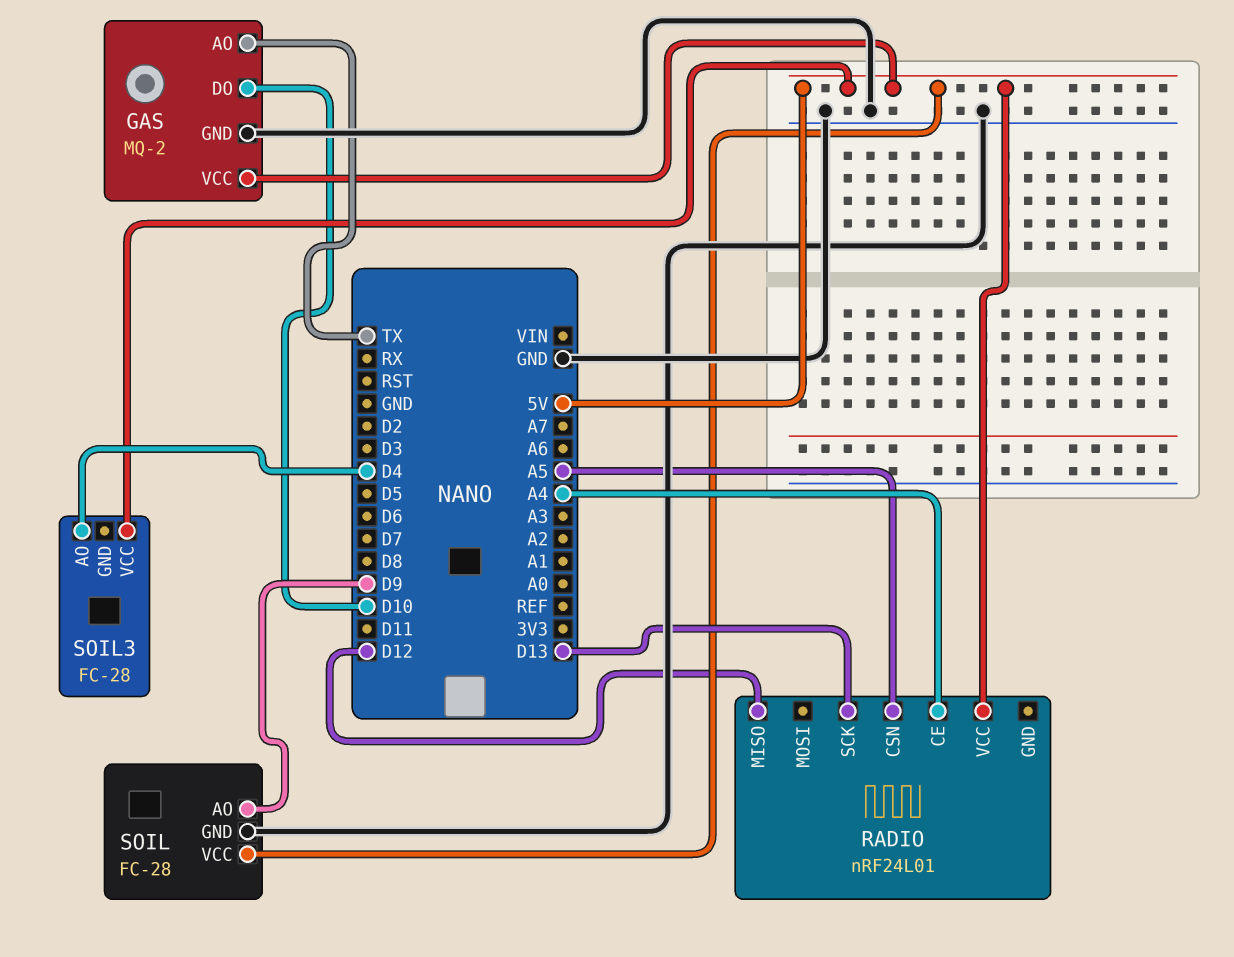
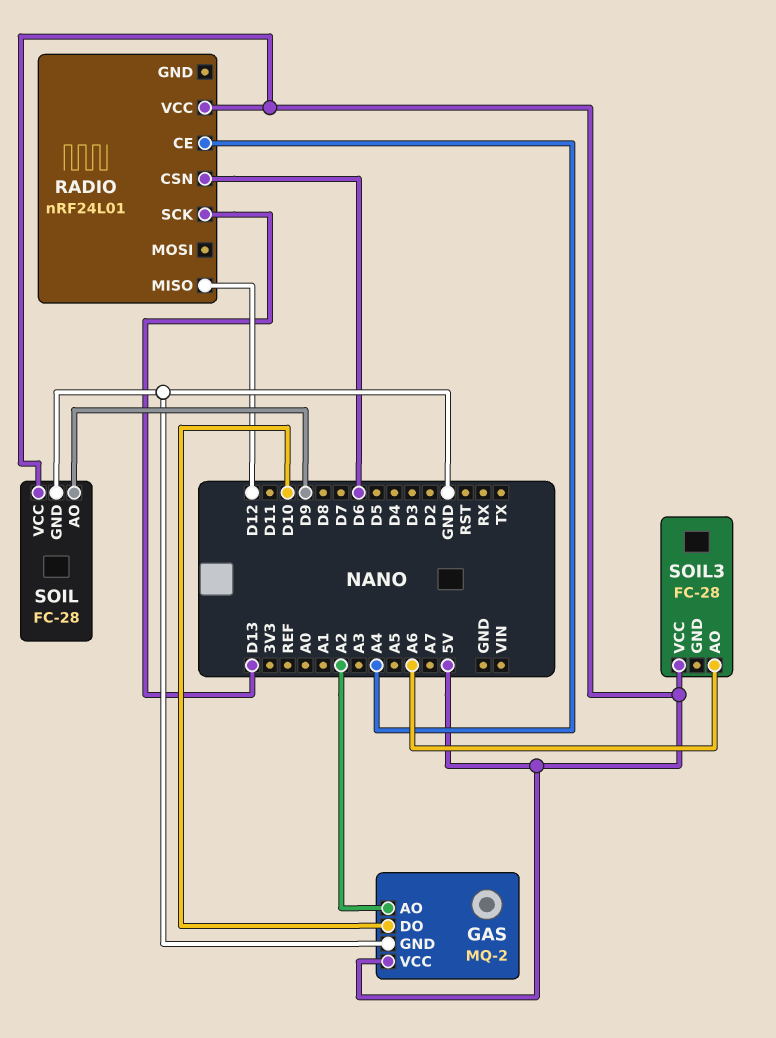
GAS pin AO: TX -> A2
RADIO pin CSN: A5 -> D6
SOIL3 pin AO: D4 -> A6

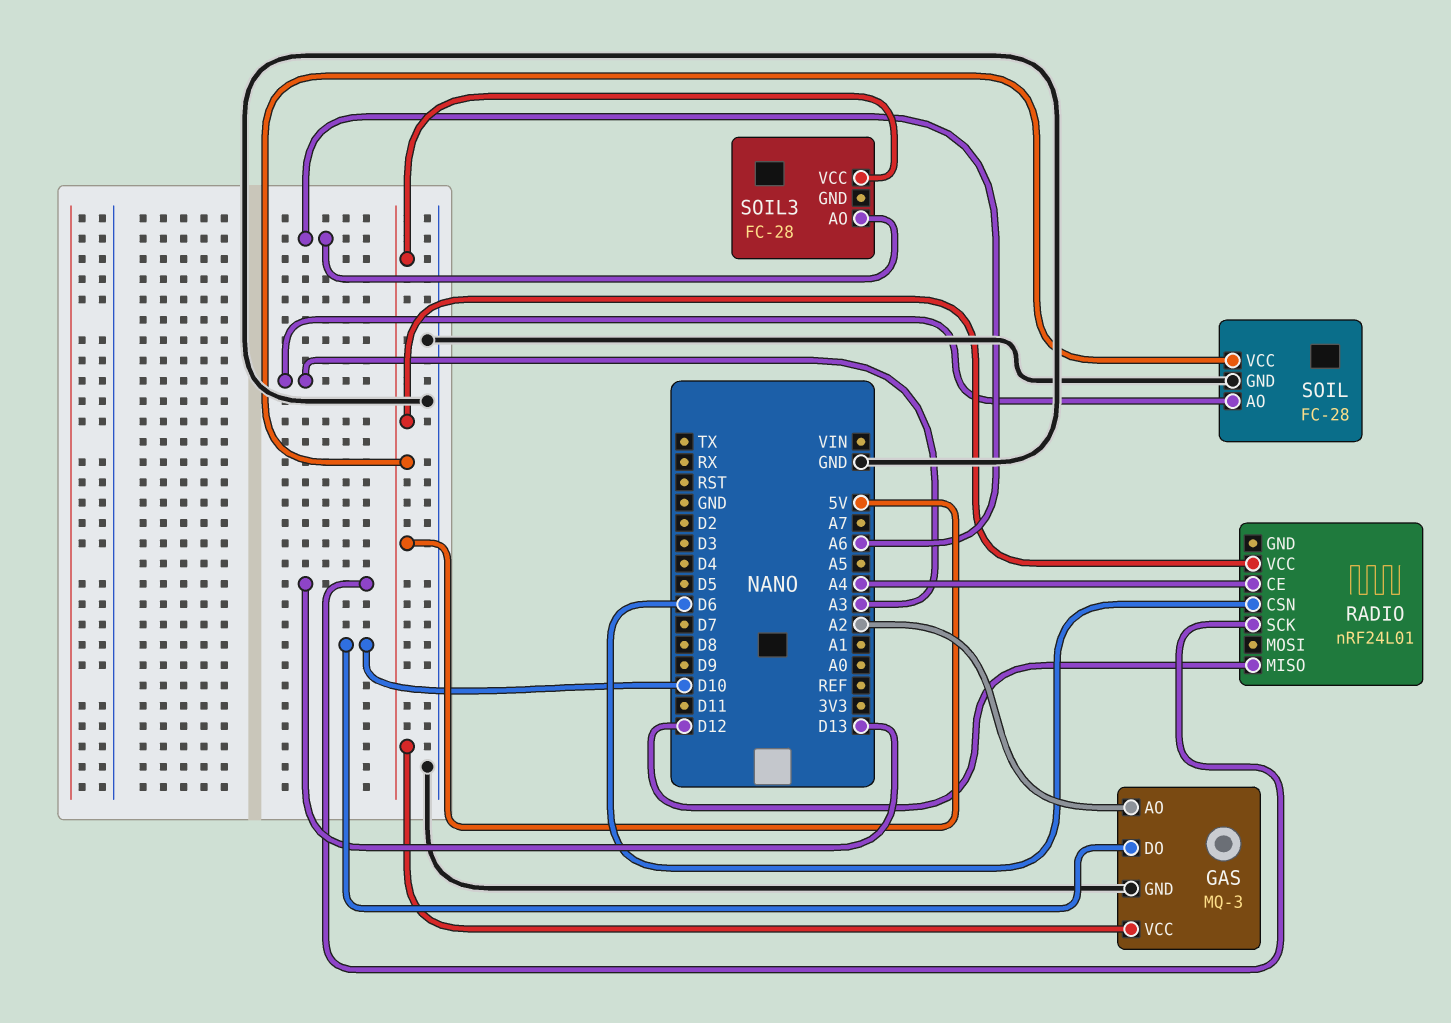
GAS: MQ-2 -> MQ-3
SOIL pin AO: D9 -> A3

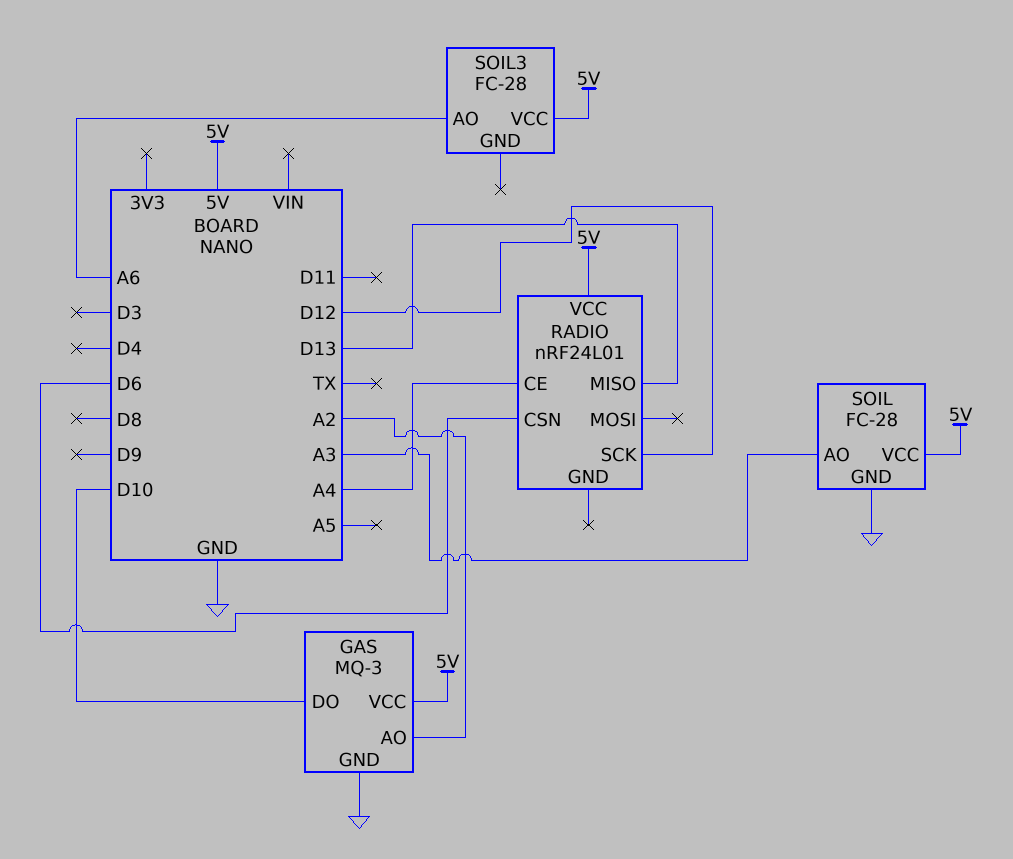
RADIO pin MISO: D12 -> D13
RADIO pin SCK: D13 -> D12

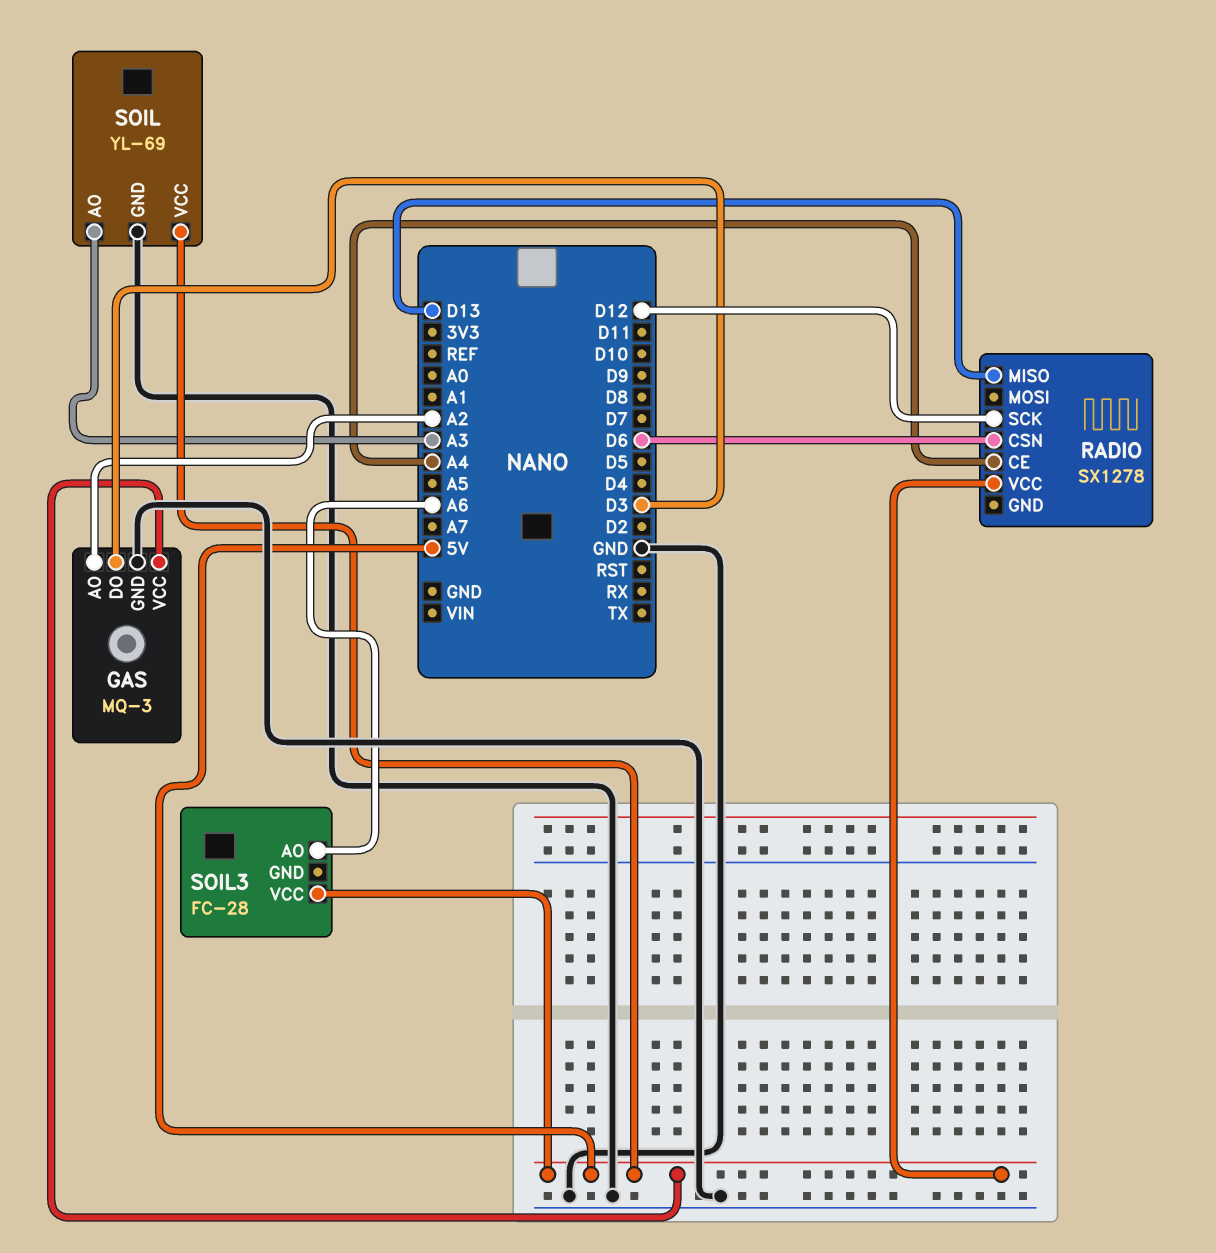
GAS pin DO: D10 -> D3
RADIO: nRF24L01 -> SX1278
SOIL: FC-28 -> YL-69

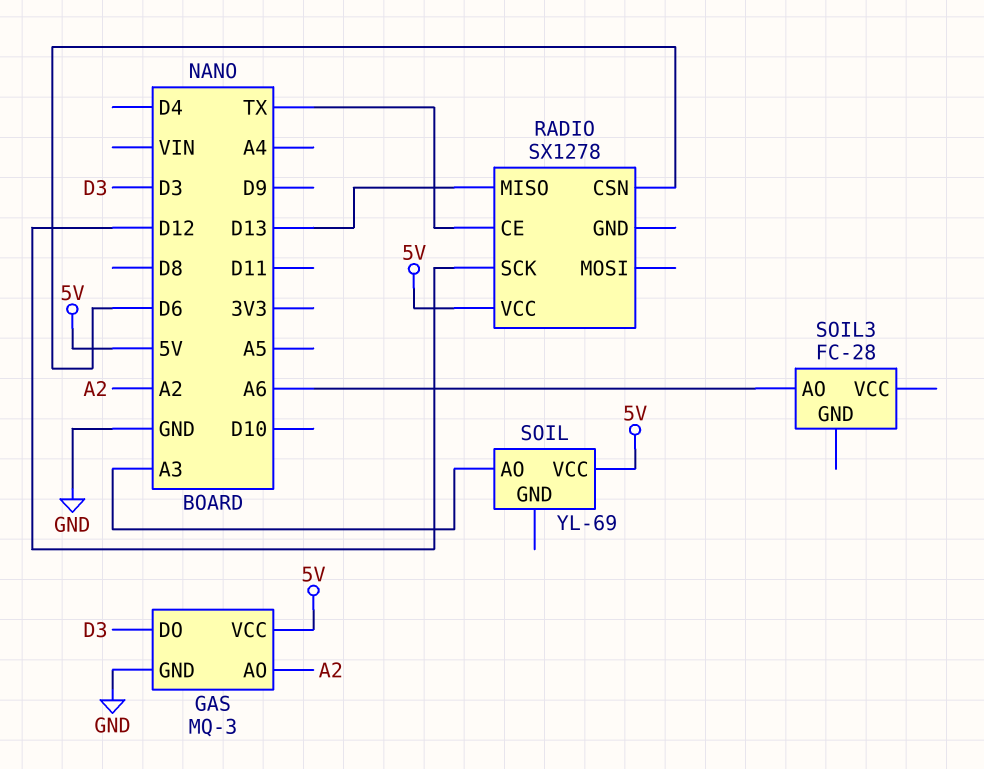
RADIO pin CE: A4 -> TX
SOIL pin GND: GND -> none
SOIL3 pin VCC: 5V -> none

